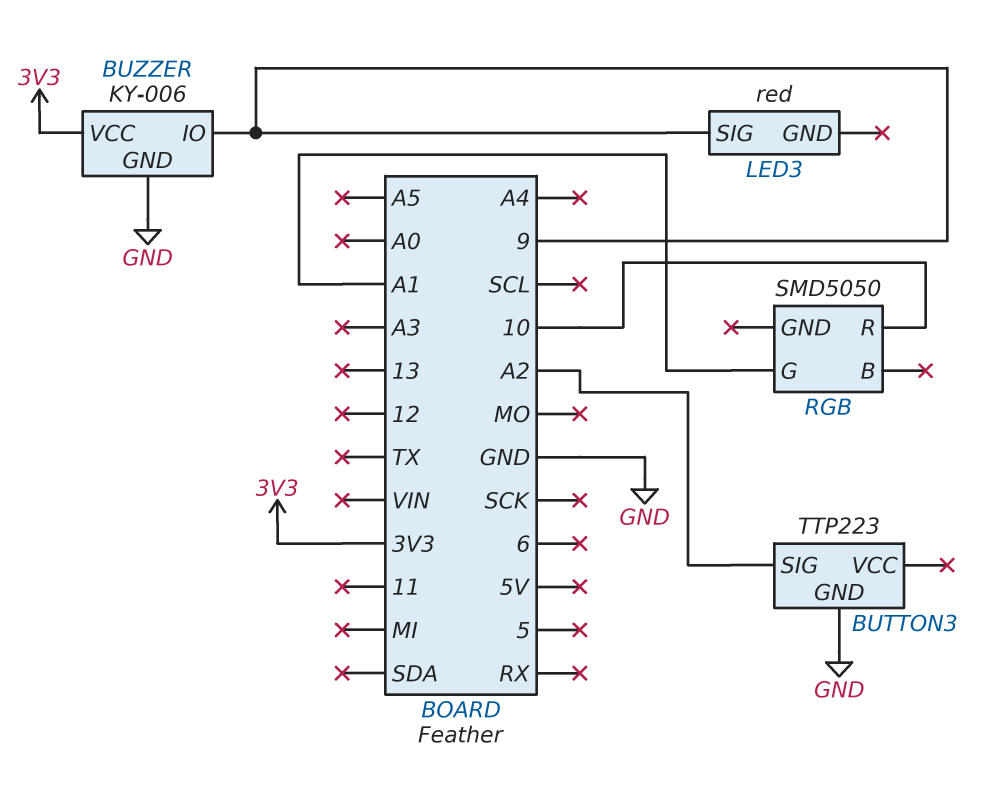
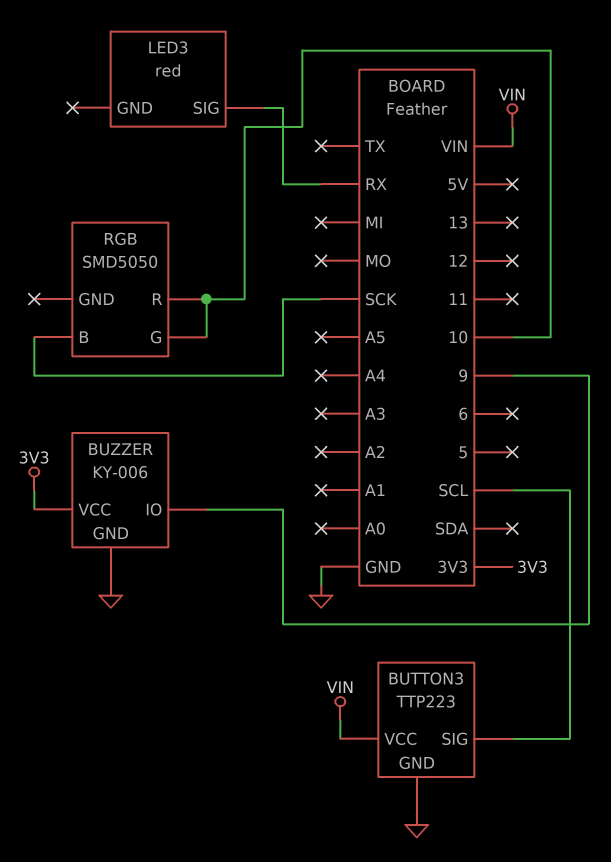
BUTTON3 pin SIG: A2 -> SCL
BUTTON3 pin VCC: none -> VIN
LED3 pin SIG: 9 -> RX
RGB pin B: none -> SCK
RGB pin G: A1 -> 10

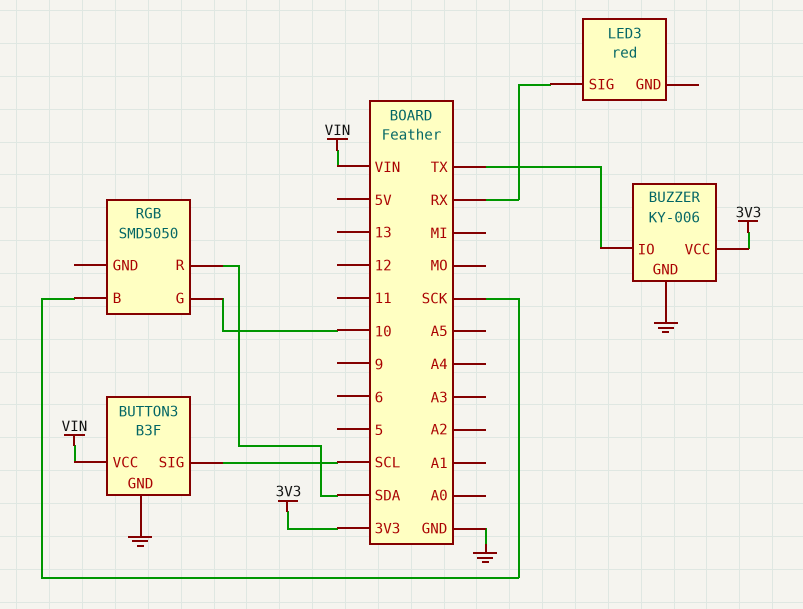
BUTTON3: TTP223 -> B3F
BUZZER pin IO: 9 -> TX
RGB pin R: 10 -> SDA

